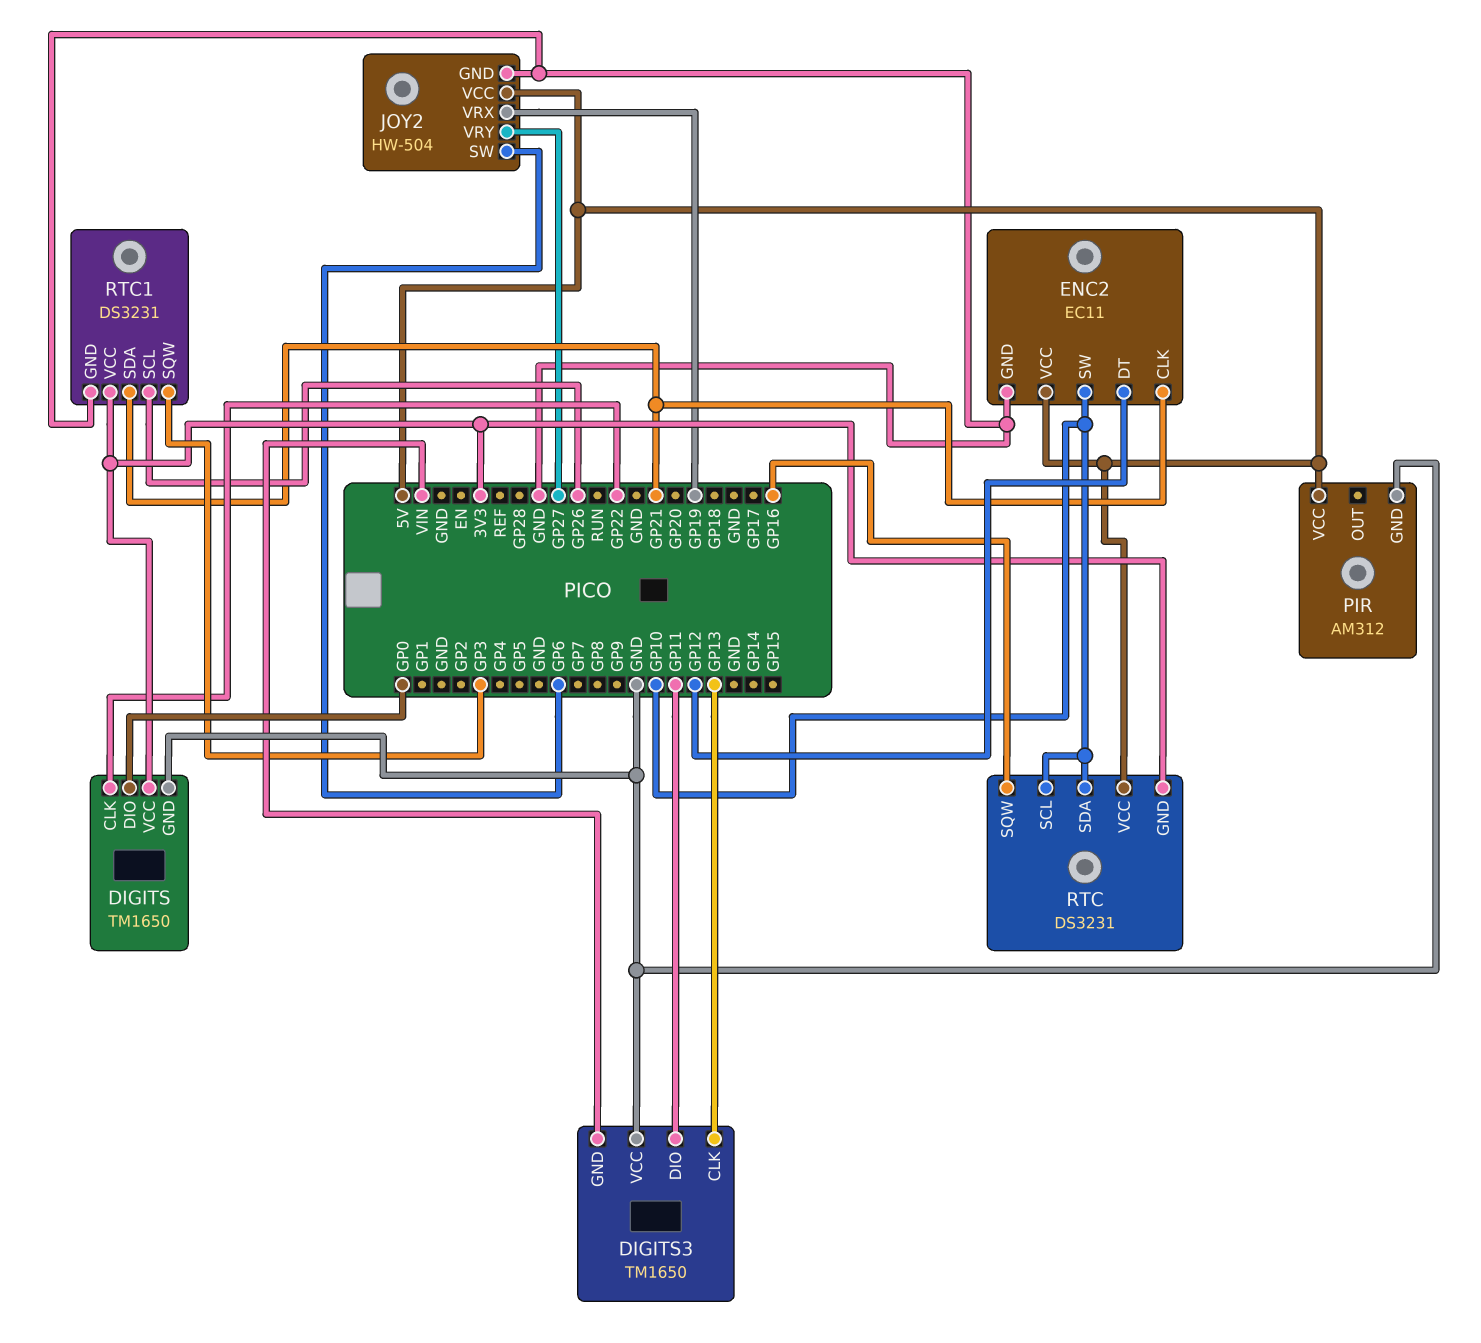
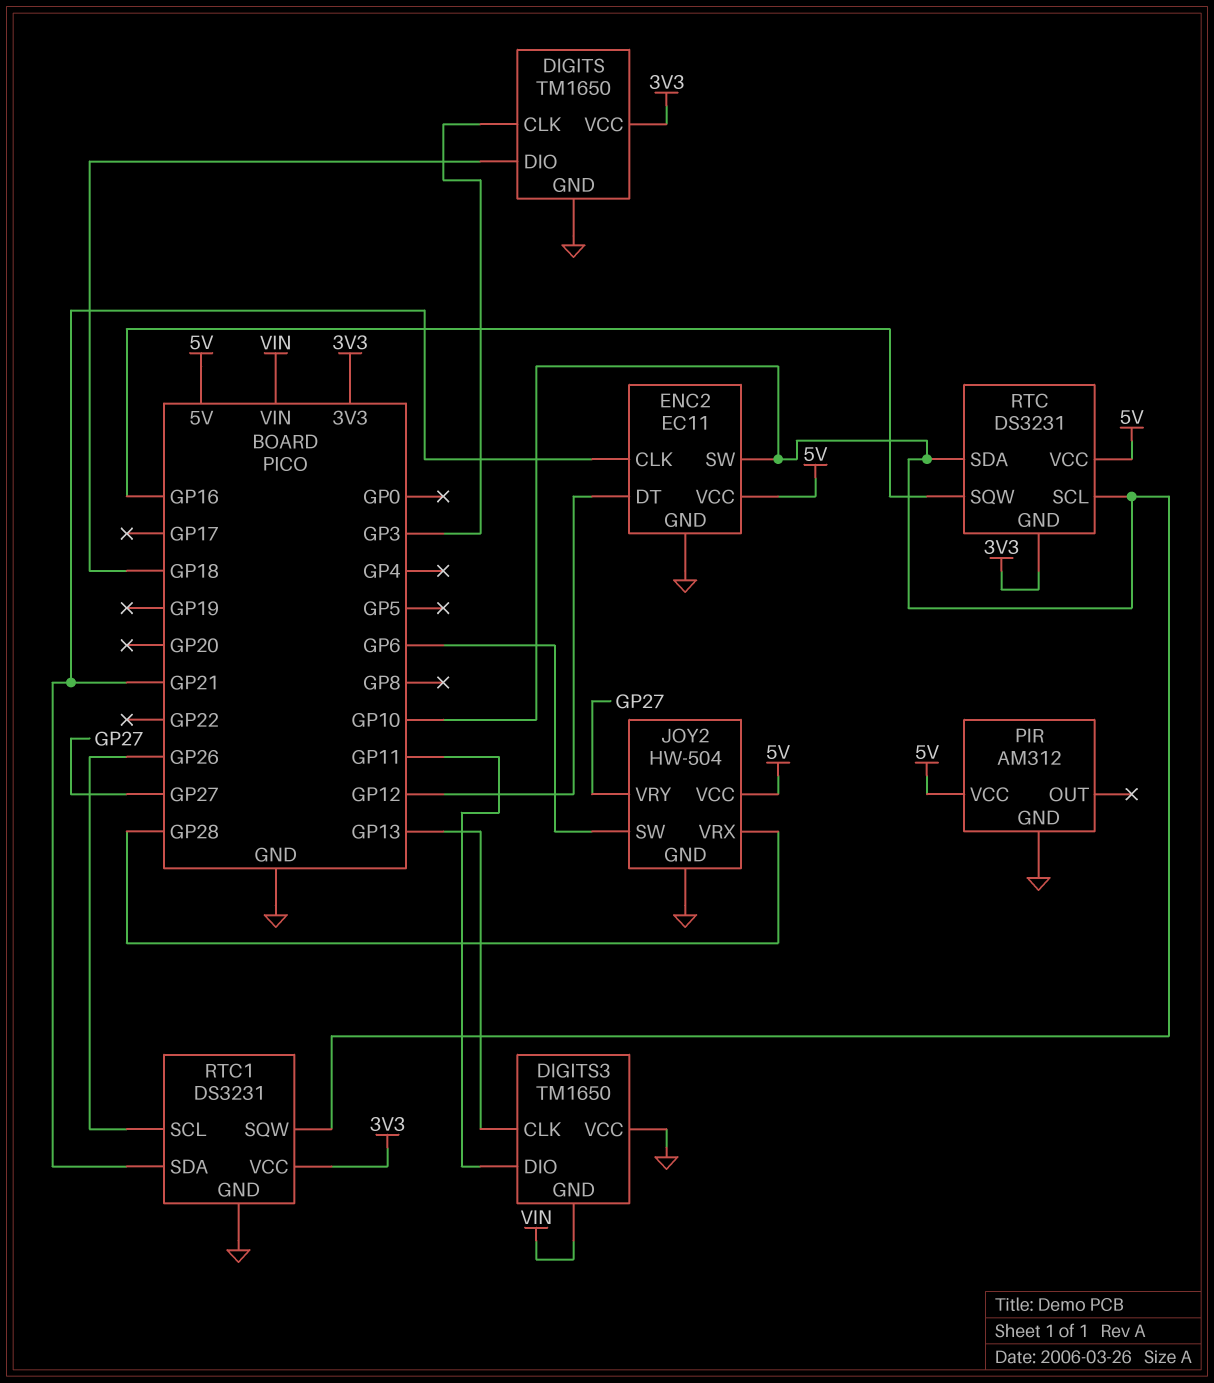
DIGITS pin CLK: GP22 -> GP3
DIGITS pin DIO: GP0 -> GP18
JOY2 pin VRX: GP19 -> GP28
RTC1 pin SQW: GP3 -> GP10

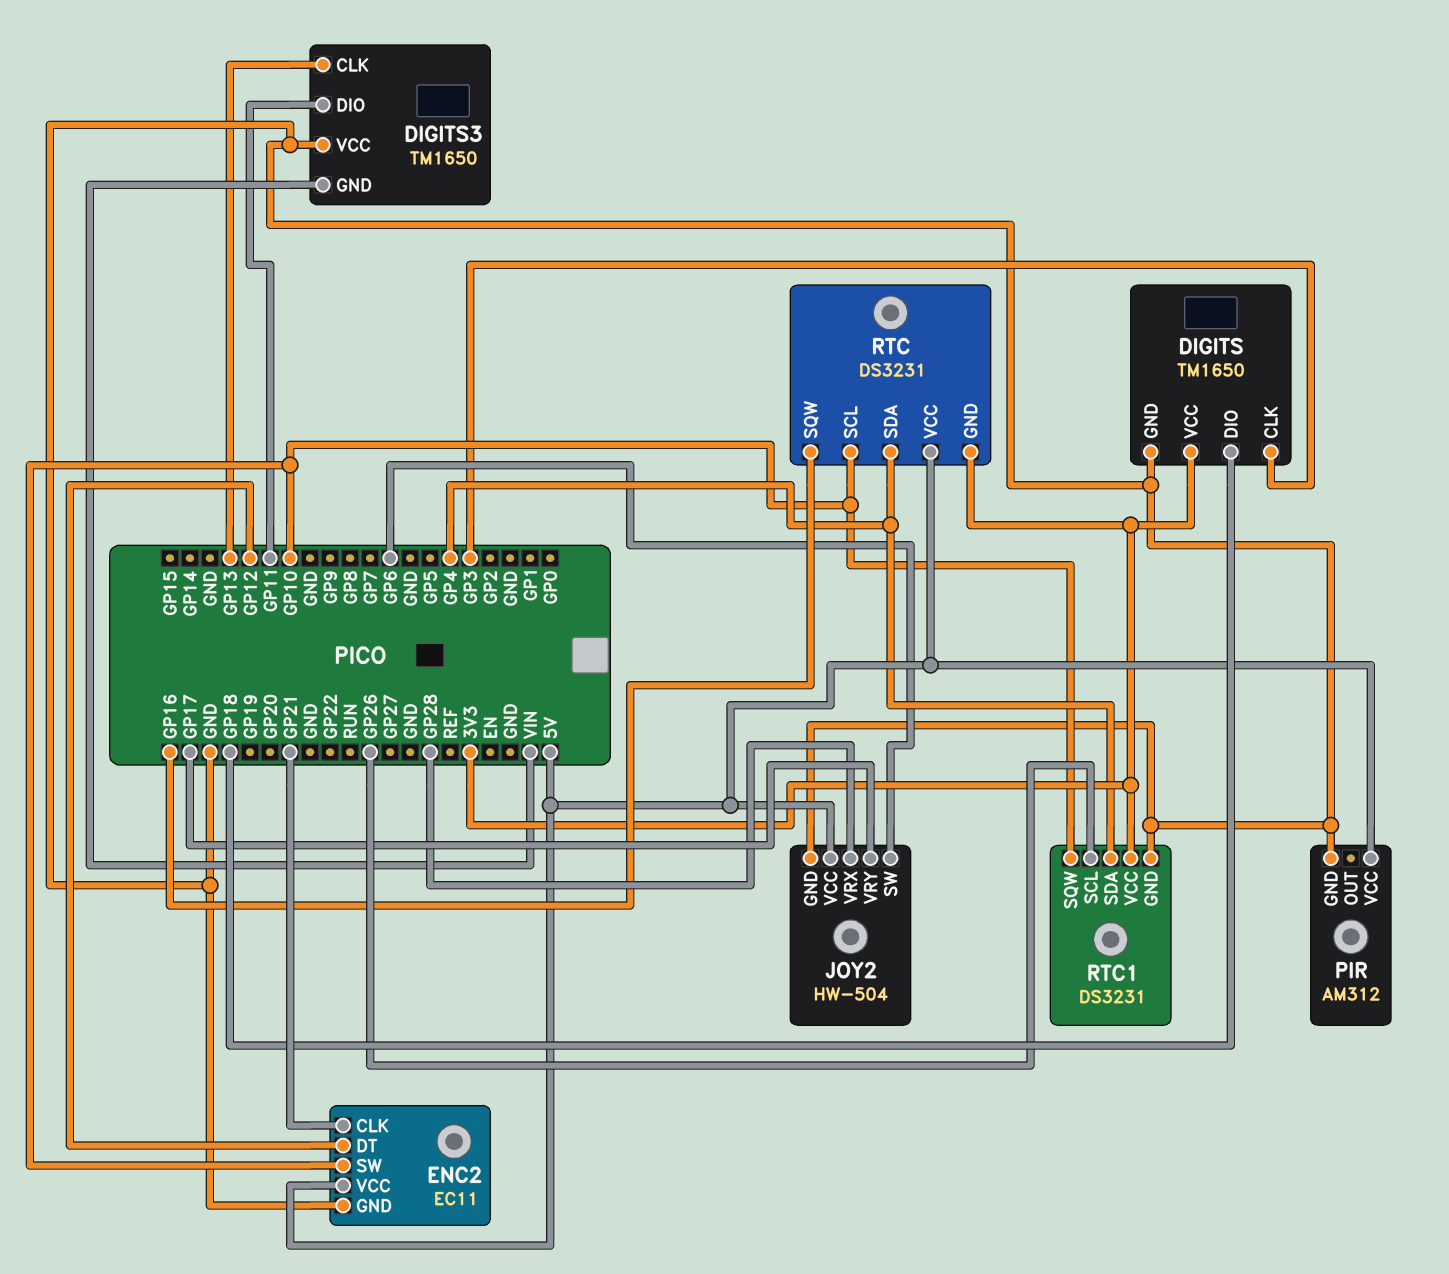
JOY2 pin VRY: GP27 -> GP17
RTC pin SDA: GP10 -> GP4
RTC1 pin SDA: GP21 -> GP4

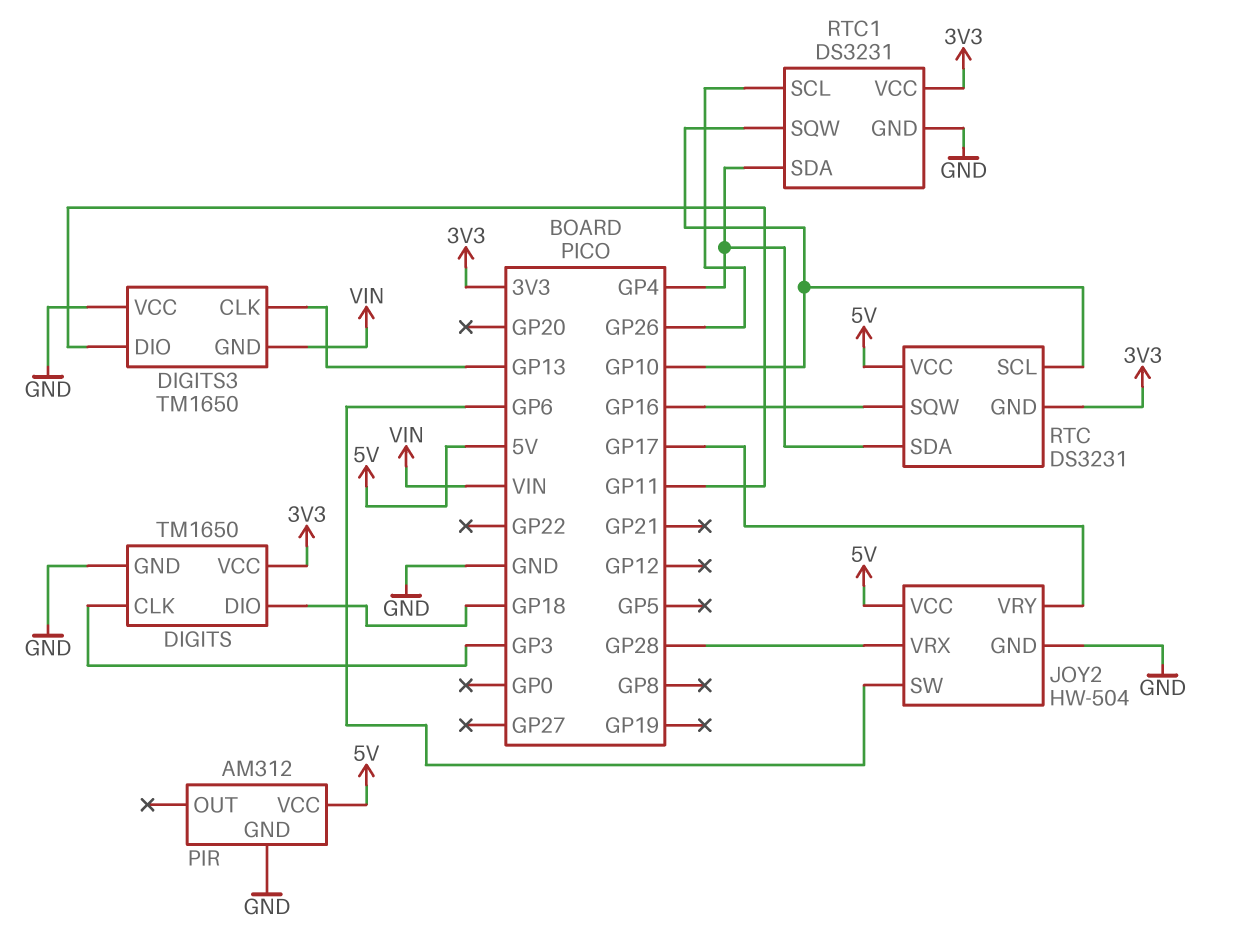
ENC2: EC11 -> none
ENC2 pin CLK: GP21 -> none
ENC2 pin DT: GP12 -> none
ENC2 pin GND: GND -> none
ENC2 pin SW: GP10 -> none
ENC2 pin VCC: 5V -> none

